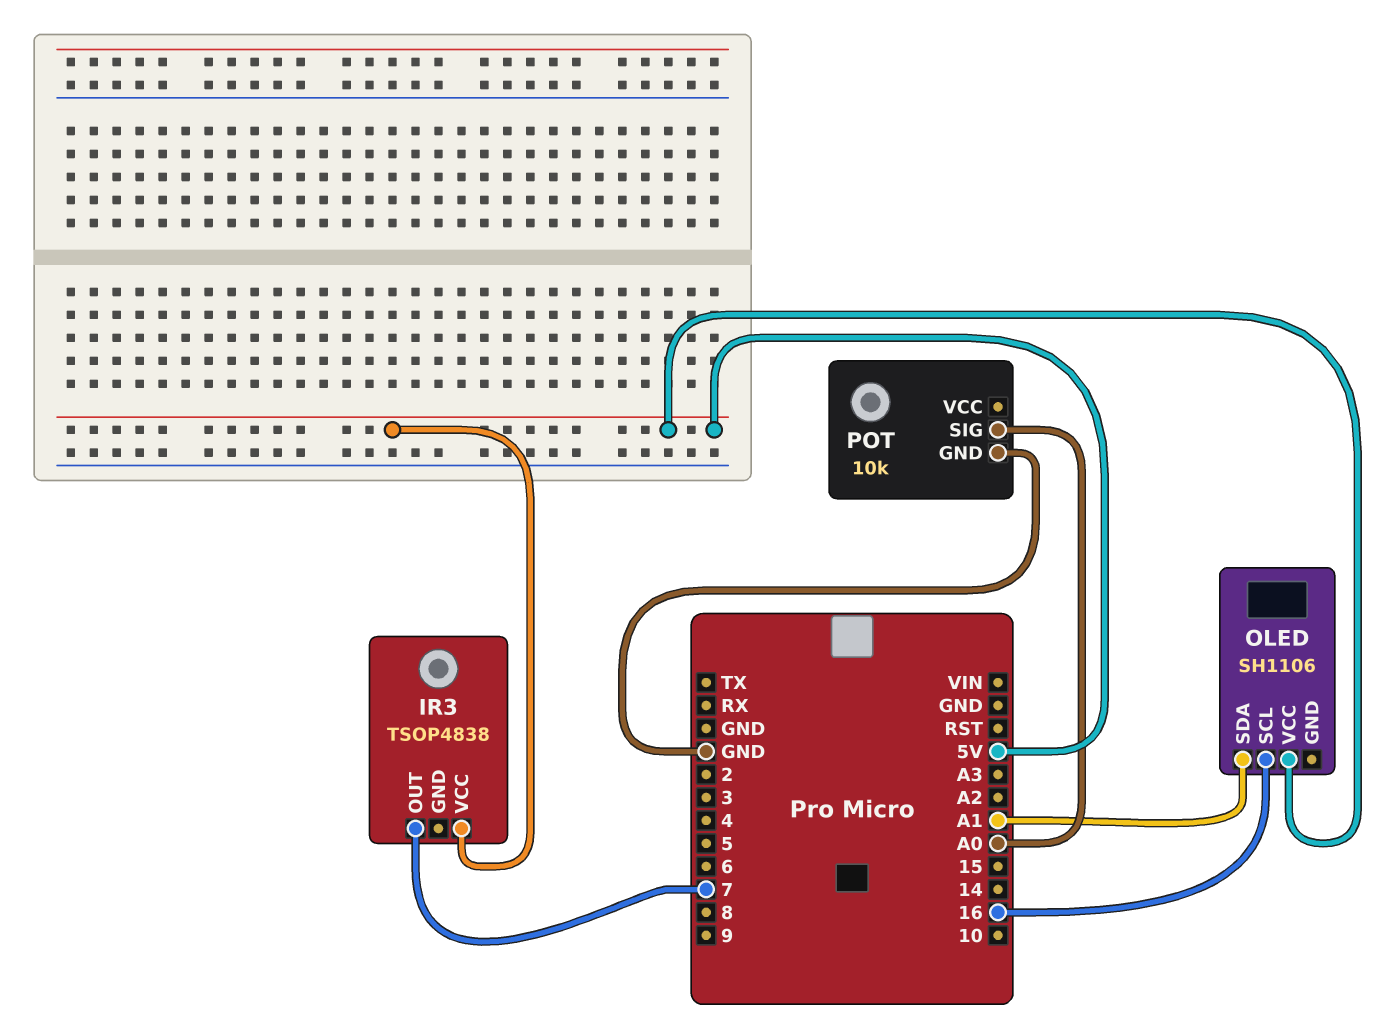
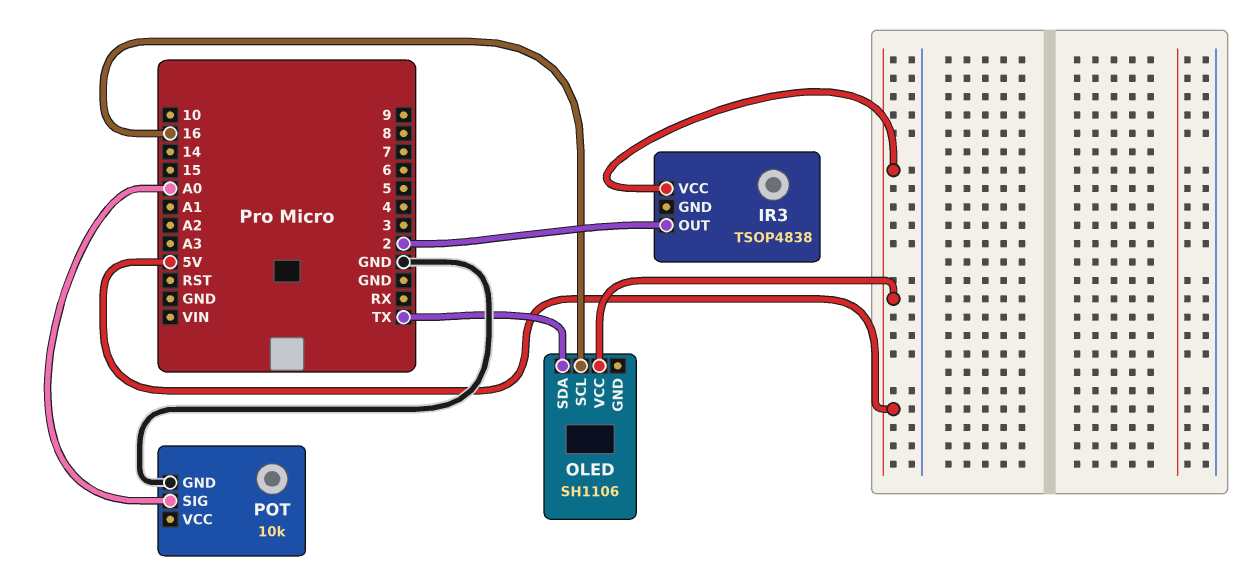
IR3 pin OUT: 7 -> 2
OLED pin SDA: A1 -> TX

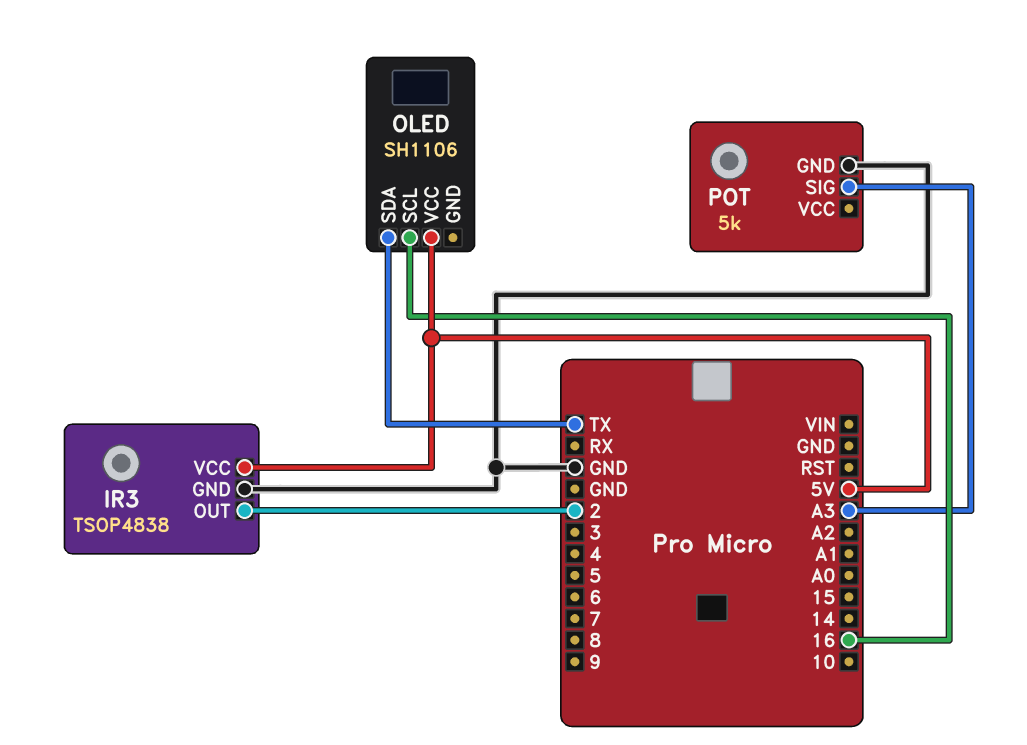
IR3 pin GND: none -> GND
POT: 10k -> 5k
POT pin SIG: A0 -> A3

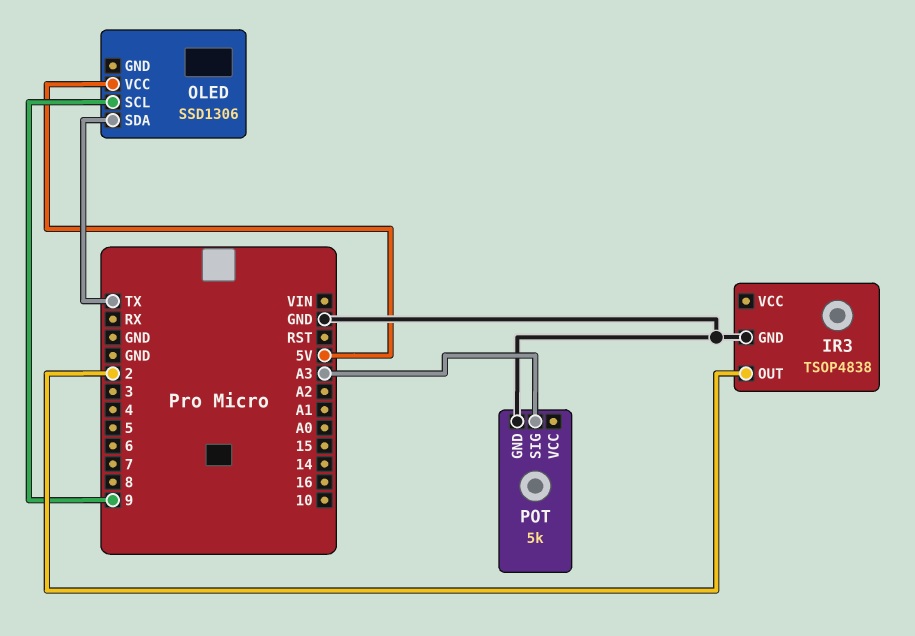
IR3 pin VCC: 5V -> none
OLED: SH1106 -> SSD1306
OLED pin SCL: 16 -> 9

